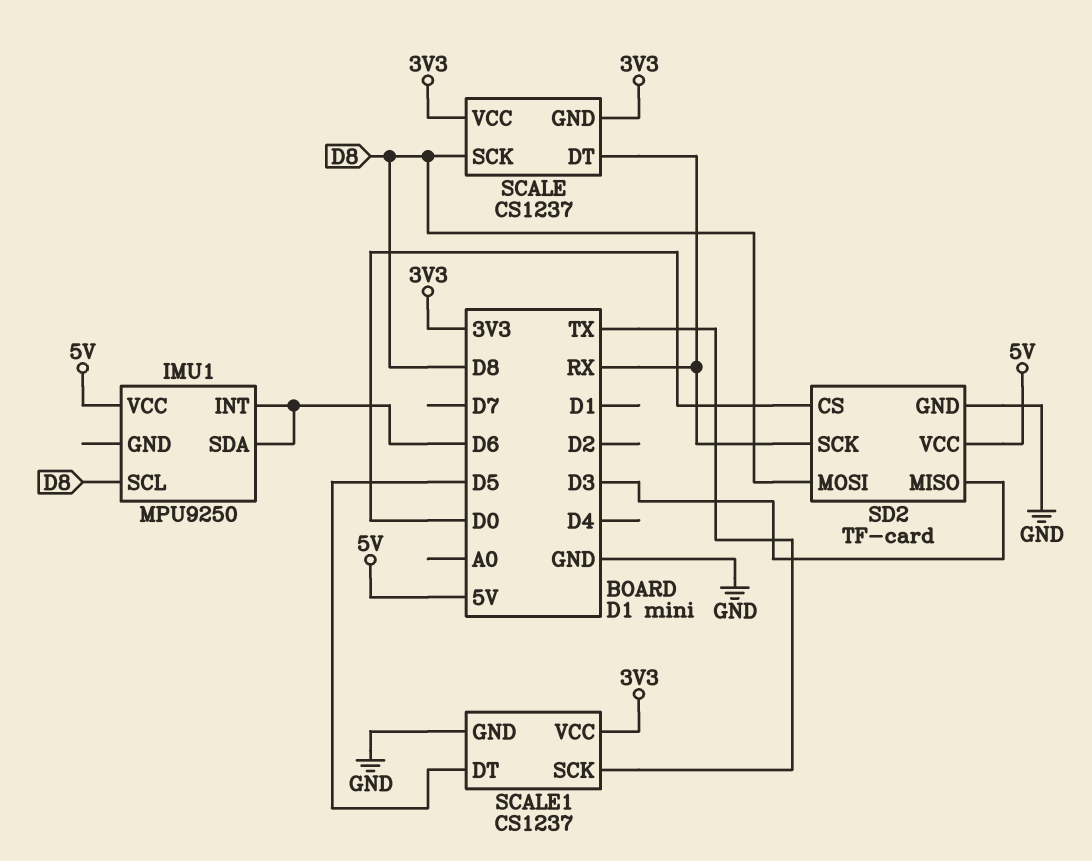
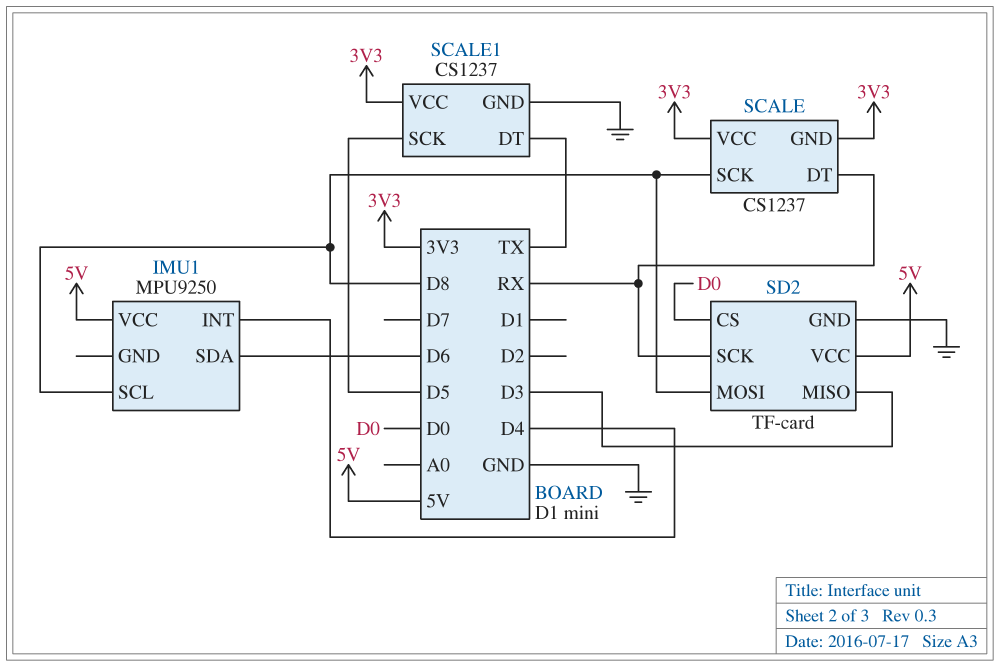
IMU1 pin INT: D6 -> D4
SCALE1 pin DT: D5 -> TX
SCALE1 pin SCK: TX -> D5

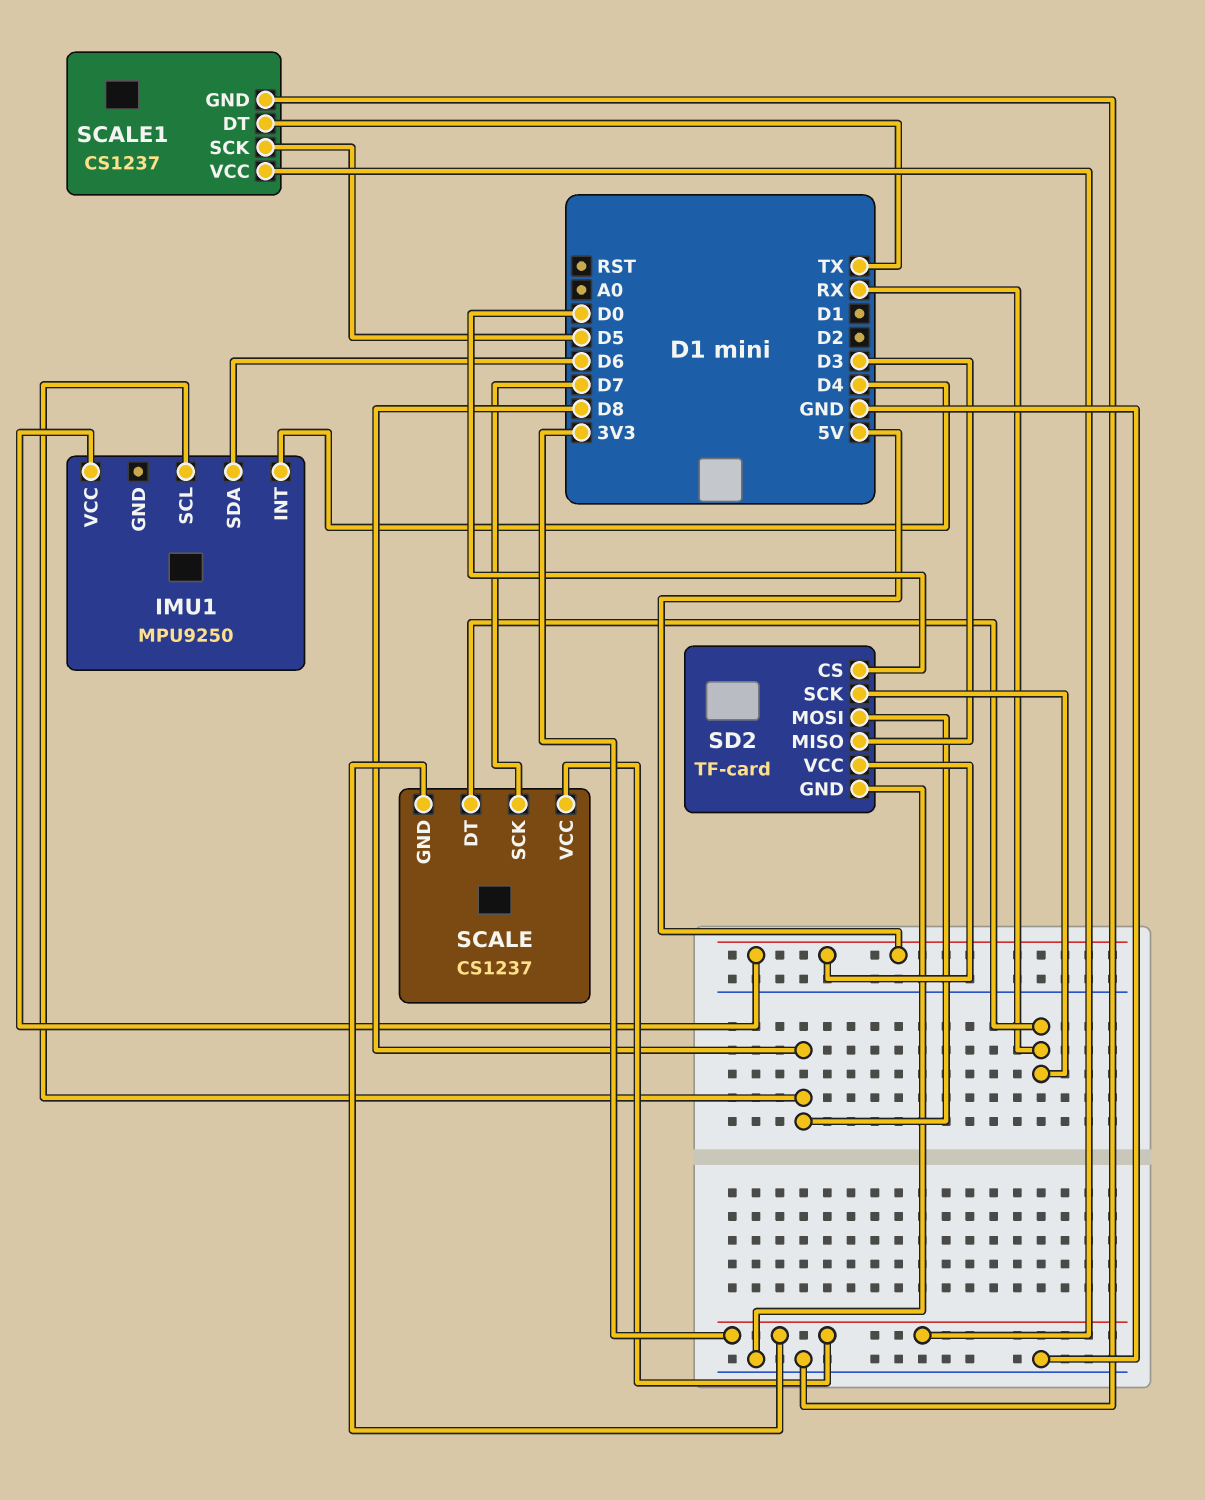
SCALE pin SCK: D8 -> D7

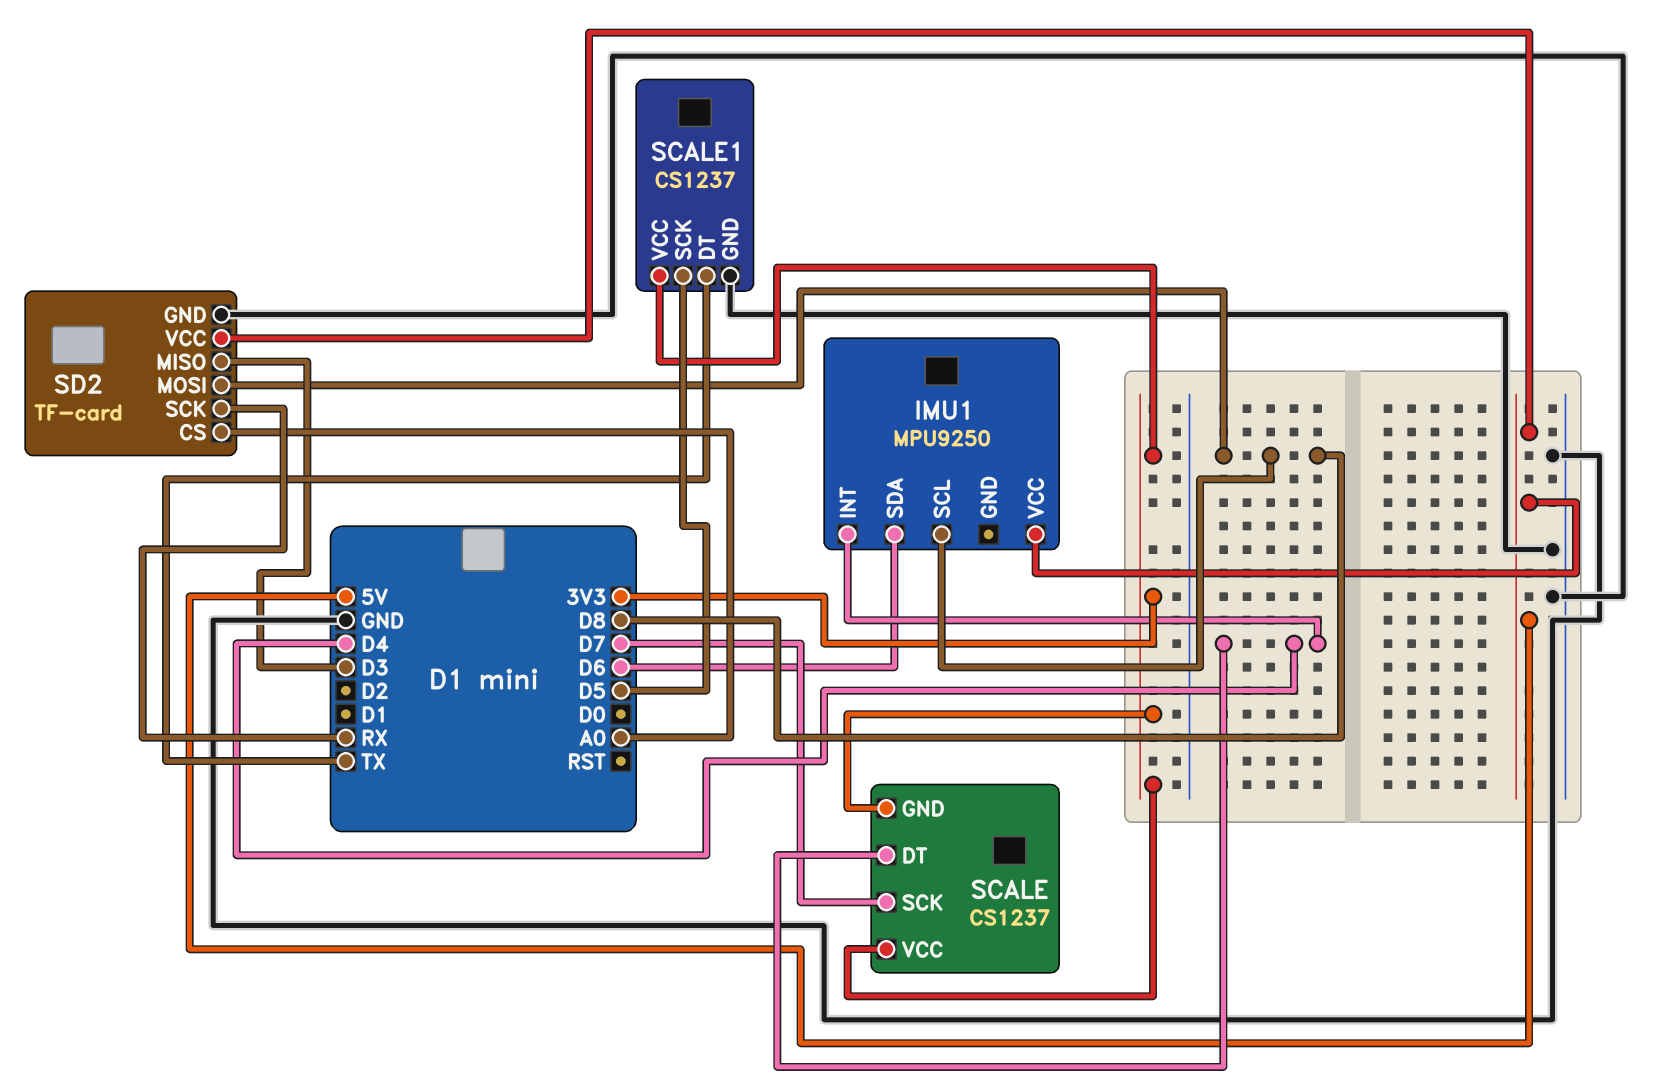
SCALE pin DT: RX -> D4
SD2 pin CS: D0 -> A0

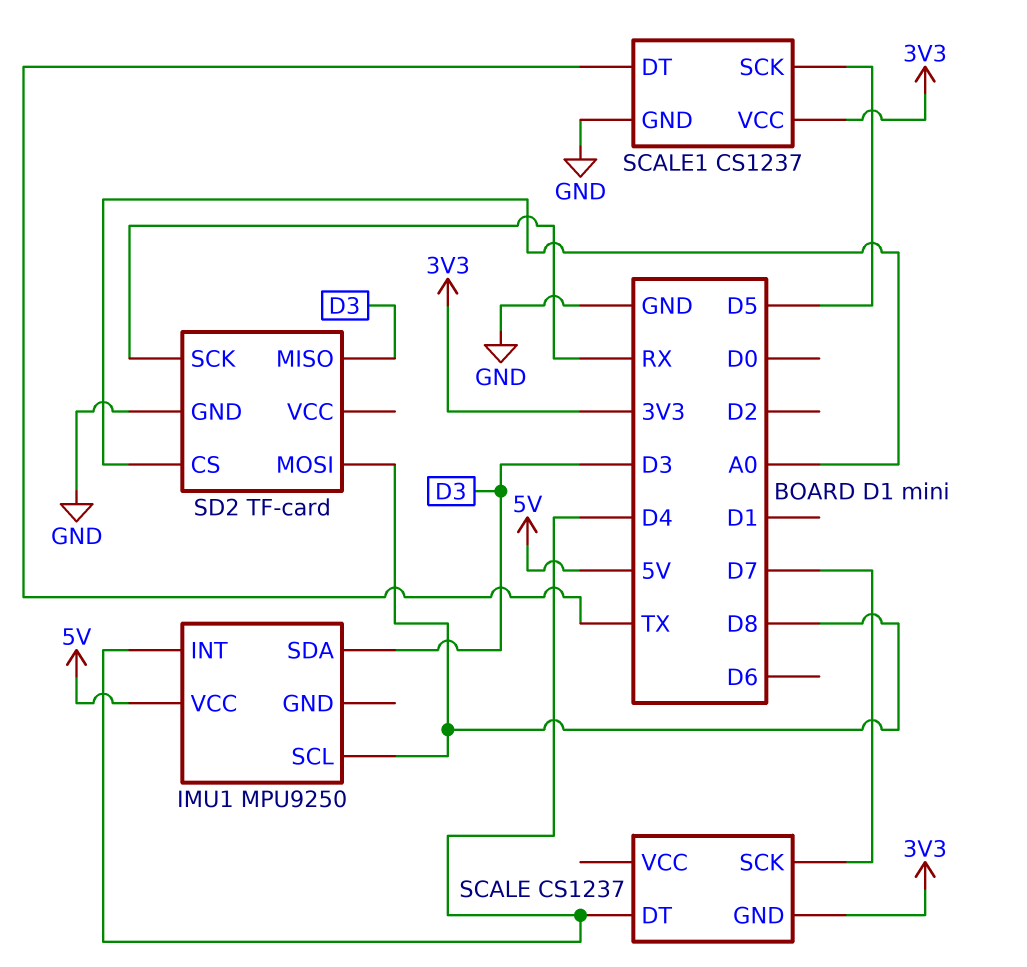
IMU1 pin SDA: D6 -> D3
SCALE pin VCC: 3V3 -> none
SD2 pin VCC: 5V -> none

